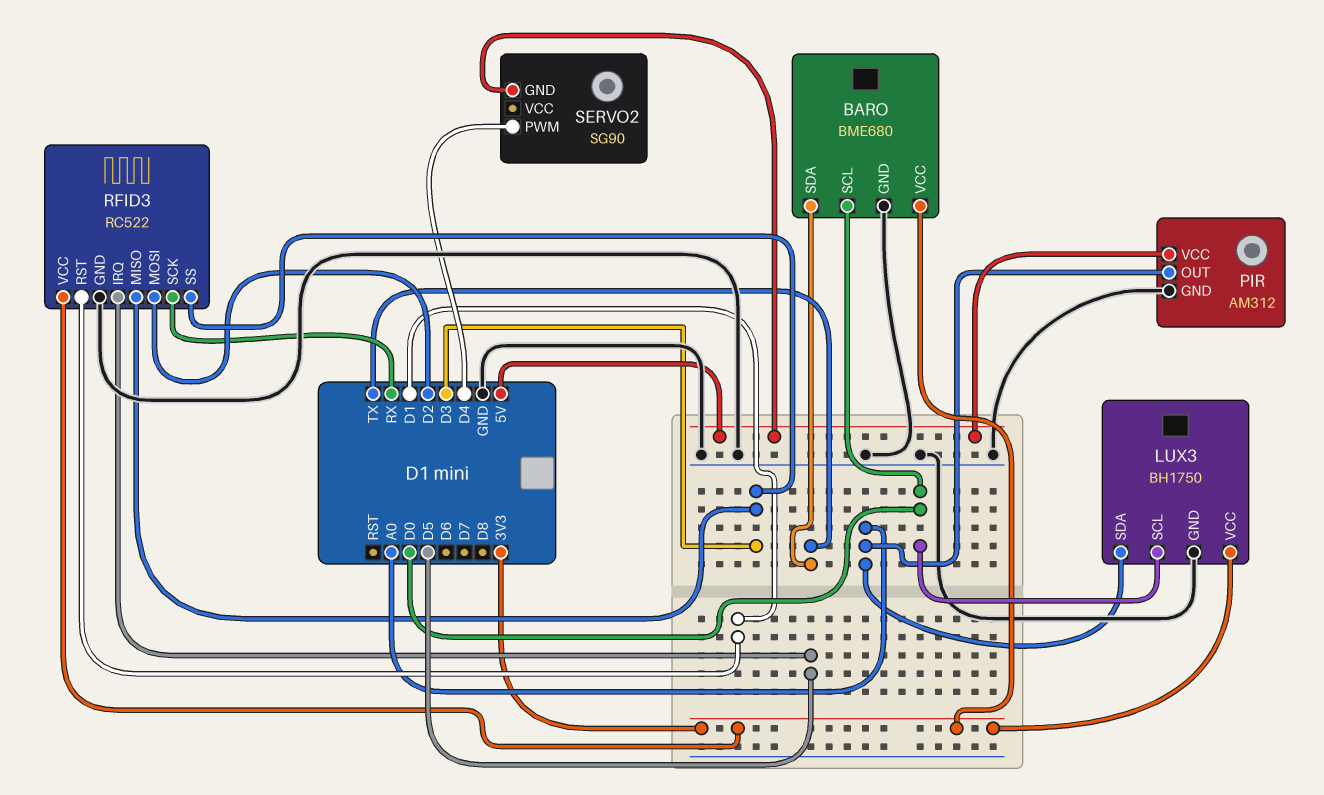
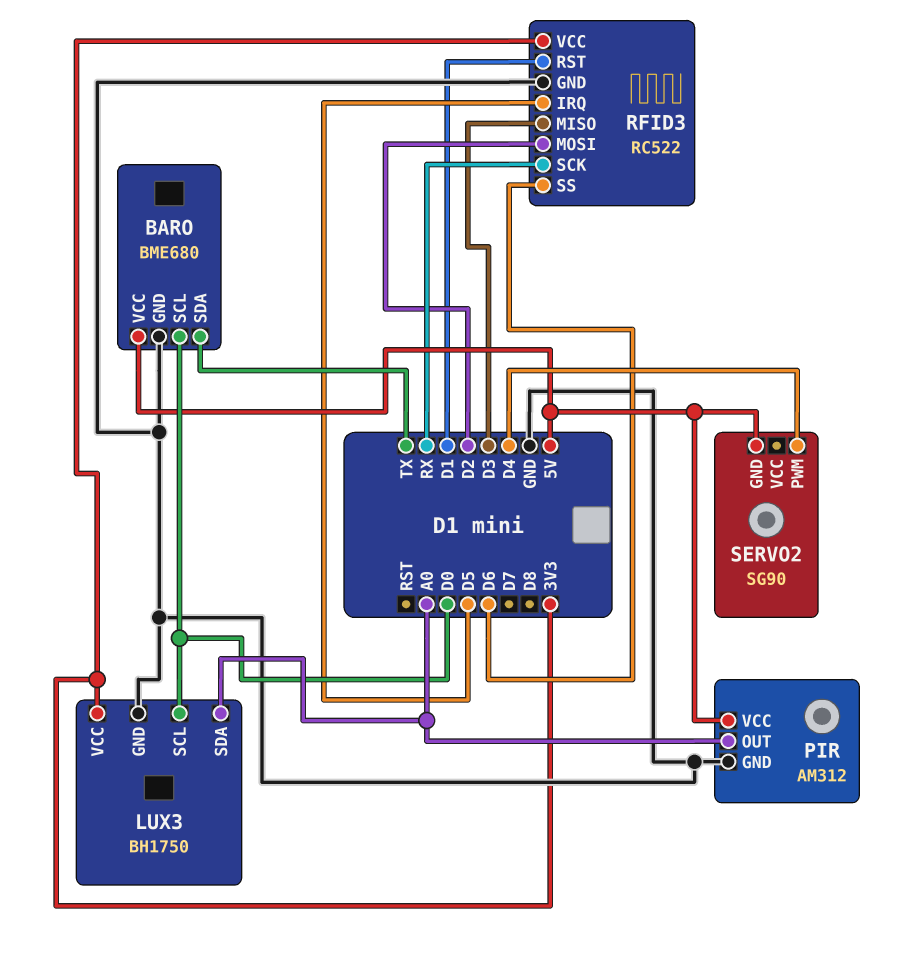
BARO pin VCC: 3V3 -> 5V
RFID3 pin SS: D3 -> D6

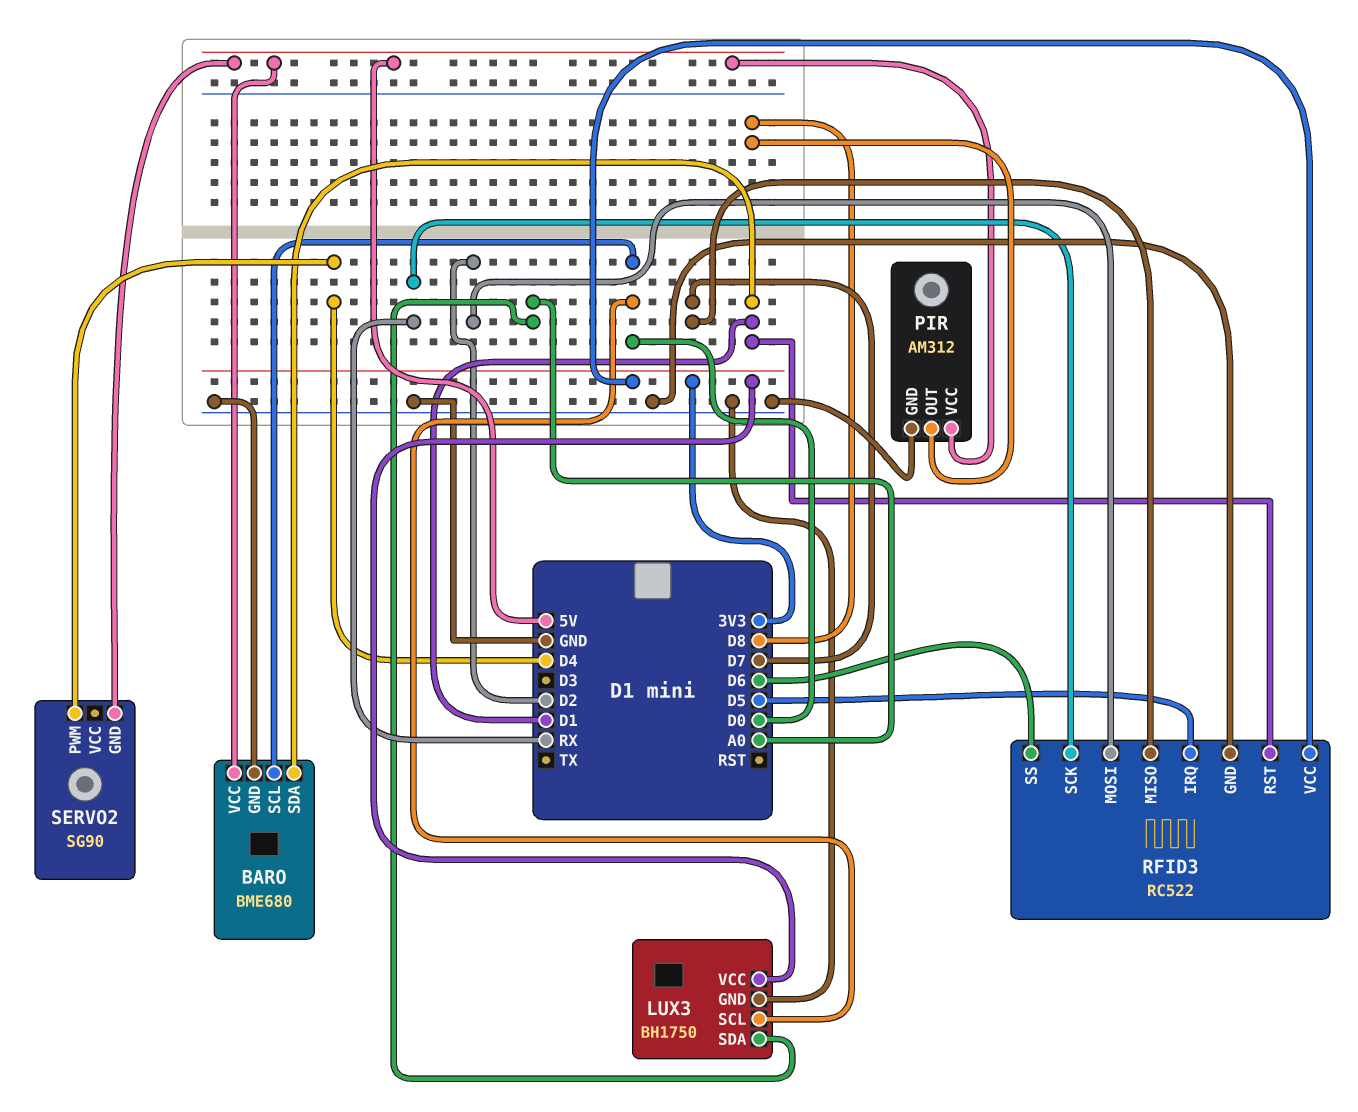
BARO pin SDA: TX -> D1
PIR pin OUT: A0 -> D8
RFID3 pin MISO: D3 -> D7

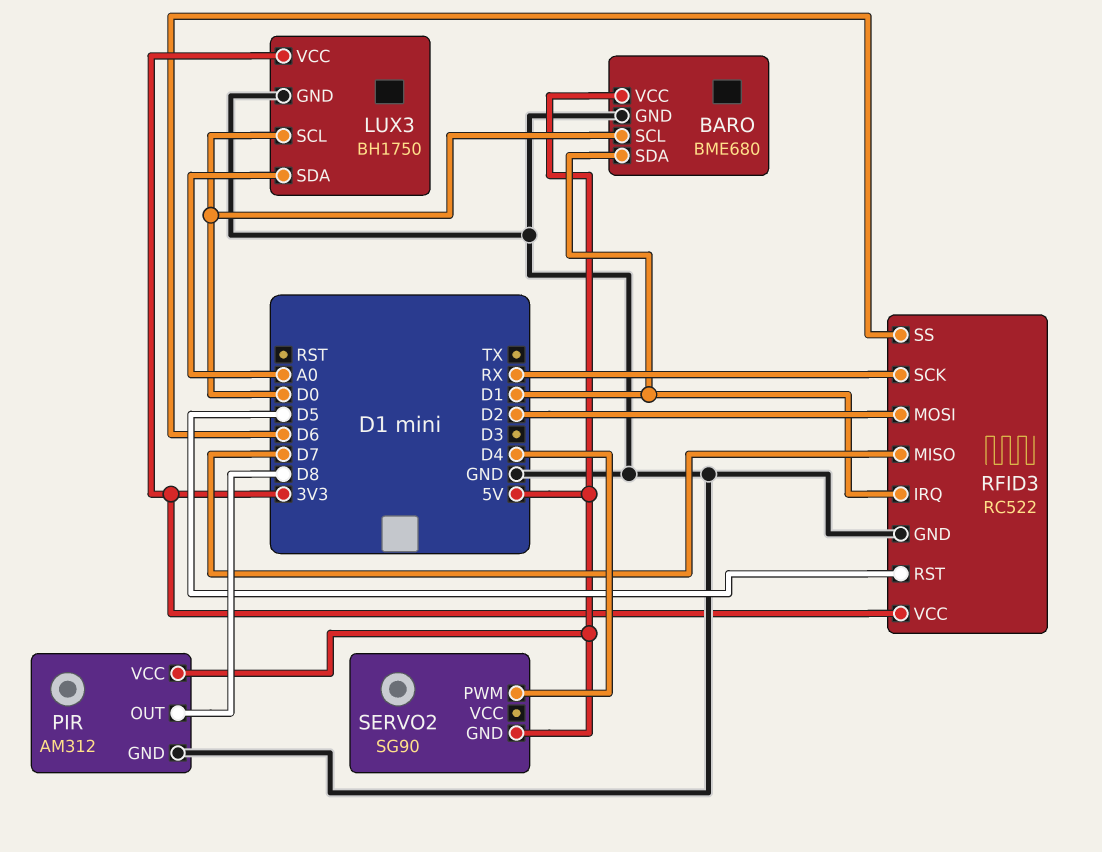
RFID3 pin IRQ: D5 -> D1
RFID3 pin RST: D1 -> D5

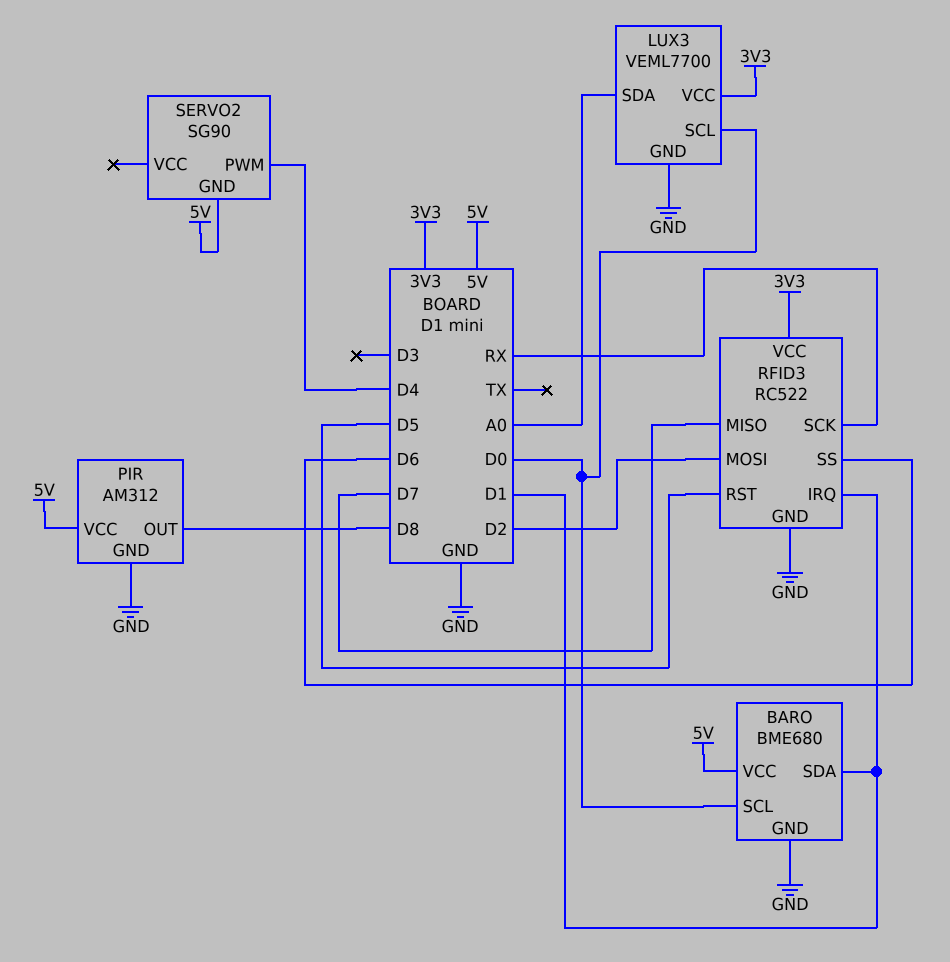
LUX3: BH1750 -> VEML7700

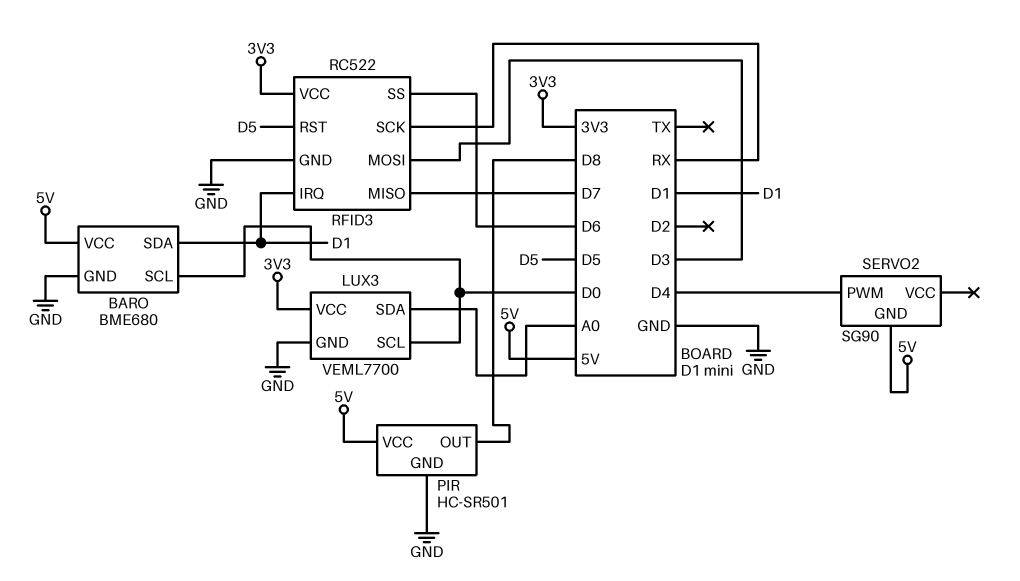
PIR: AM312 -> HC-SR501
RFID3 pin MOSI: D2 -> D3

